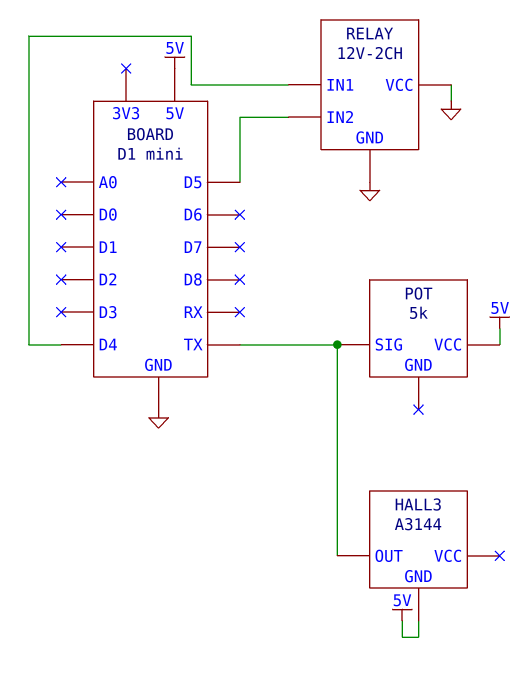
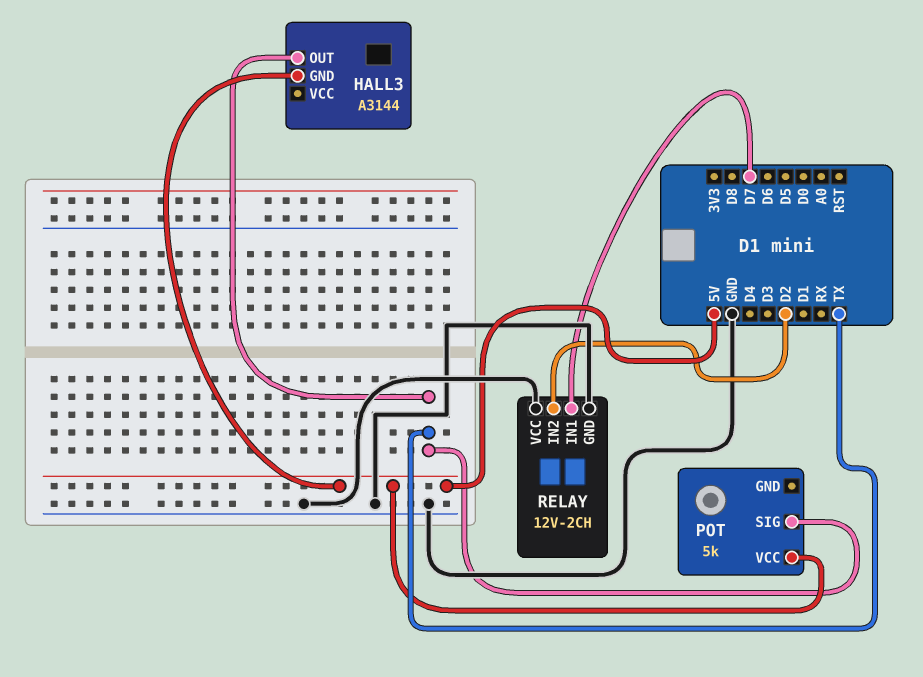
RELAY pin IN1: D4 -> D7
RELAY pin IN2: D5 -> D2

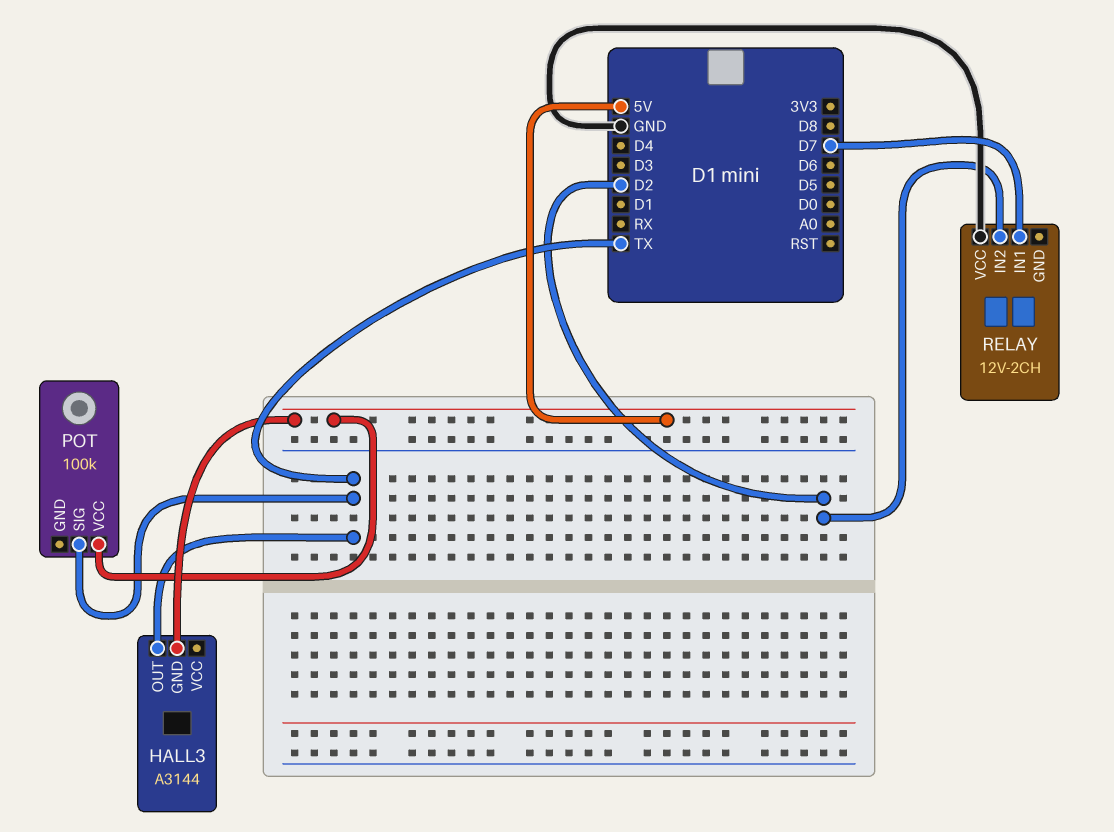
POT: 5k -> 100k
RELAY pin GND: GND -> none

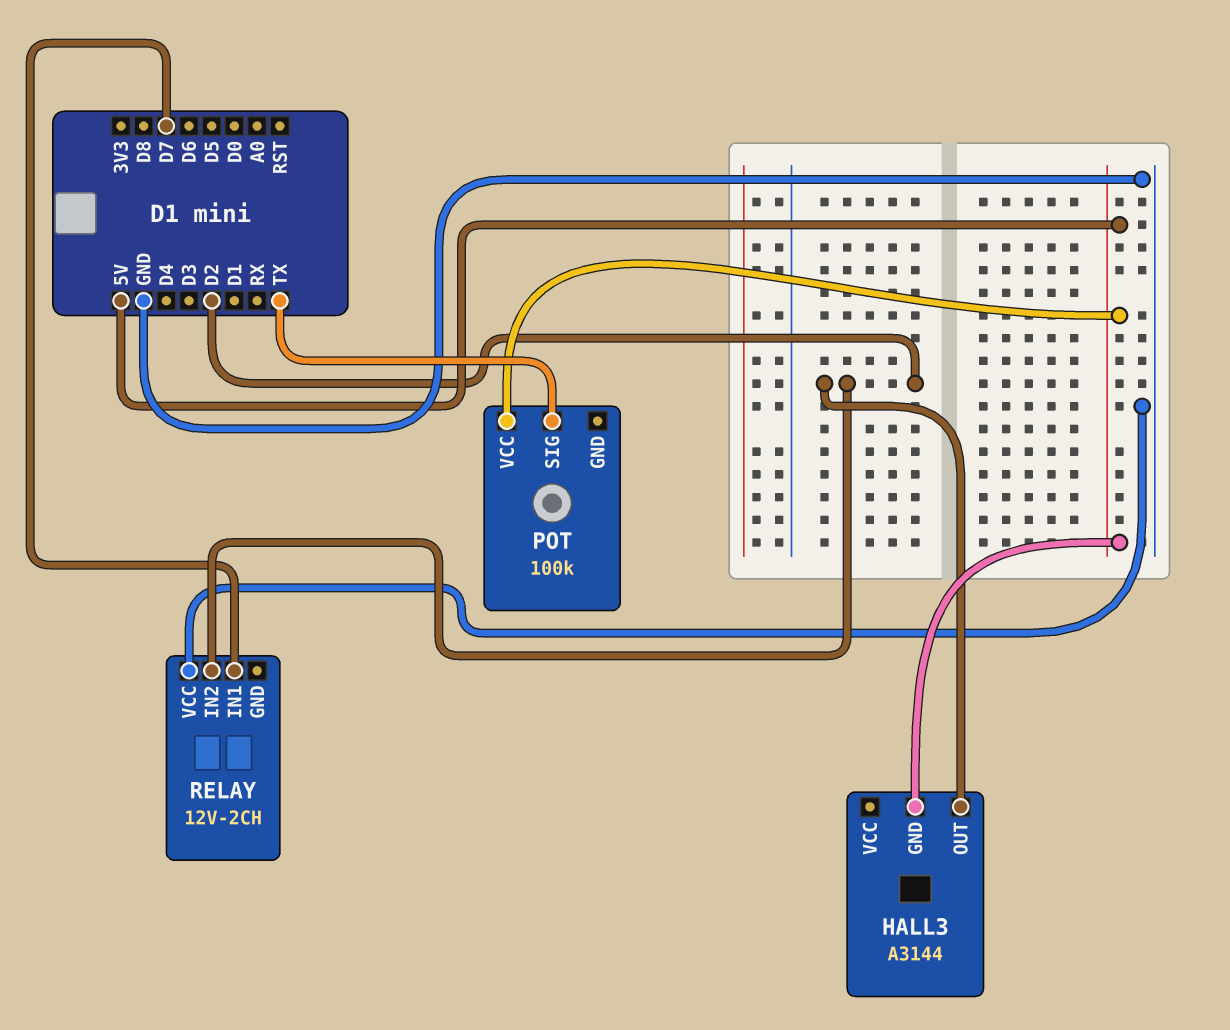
HALL3 pin OUT: TX -> D2

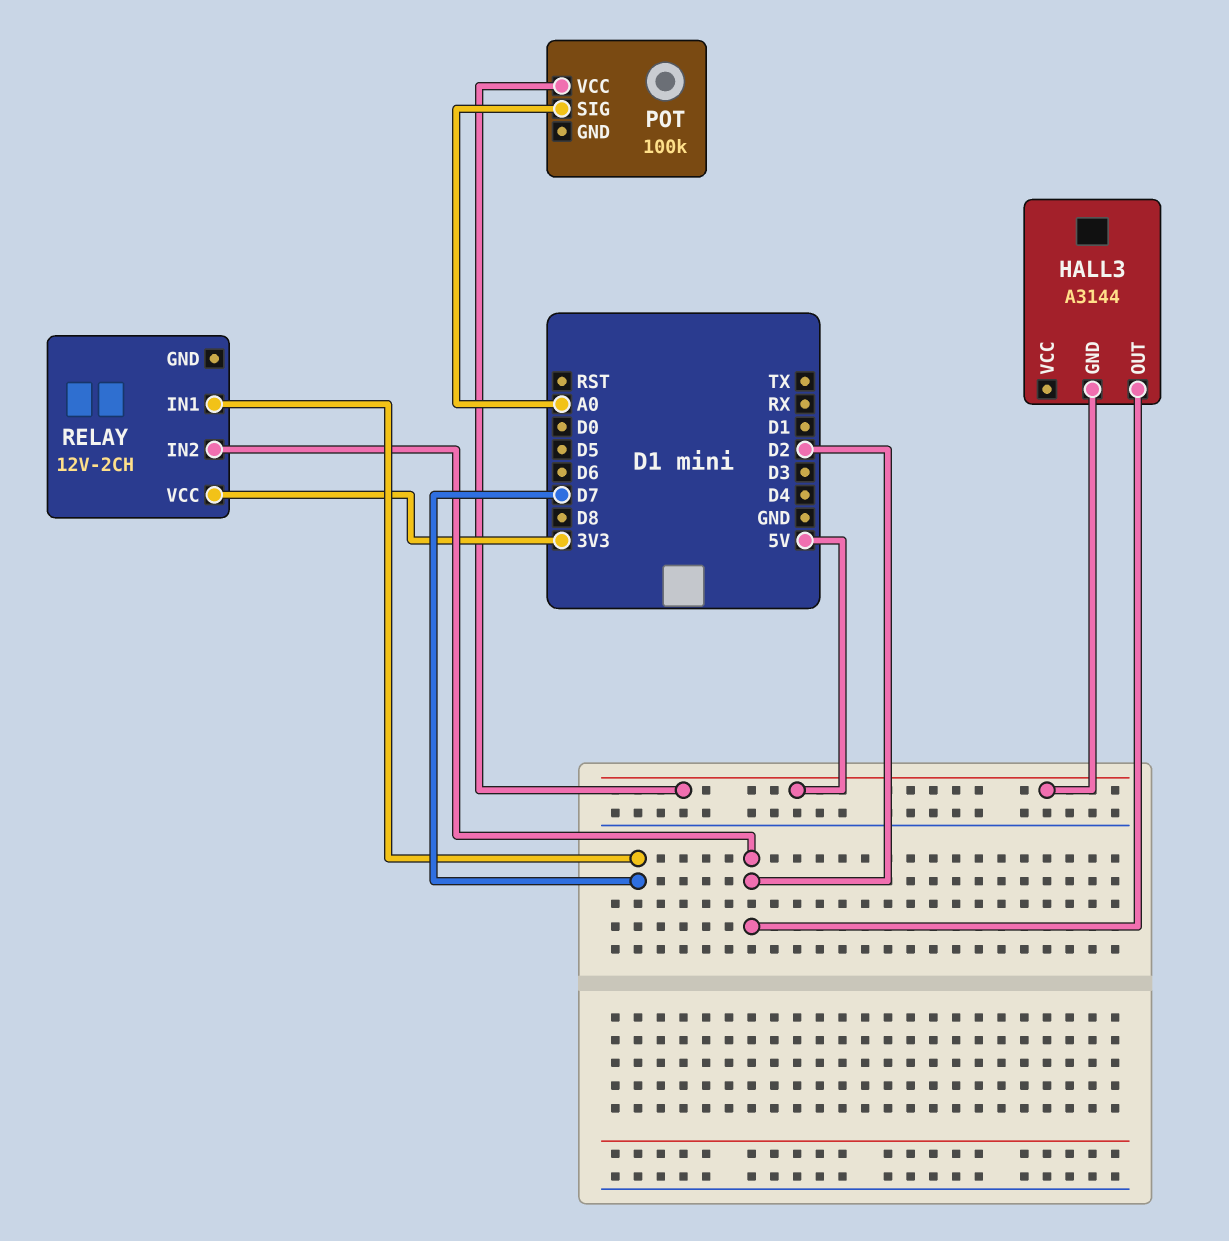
POT pin SIG: TX -> A0
RELAY pin VCC: GND -> 3V3

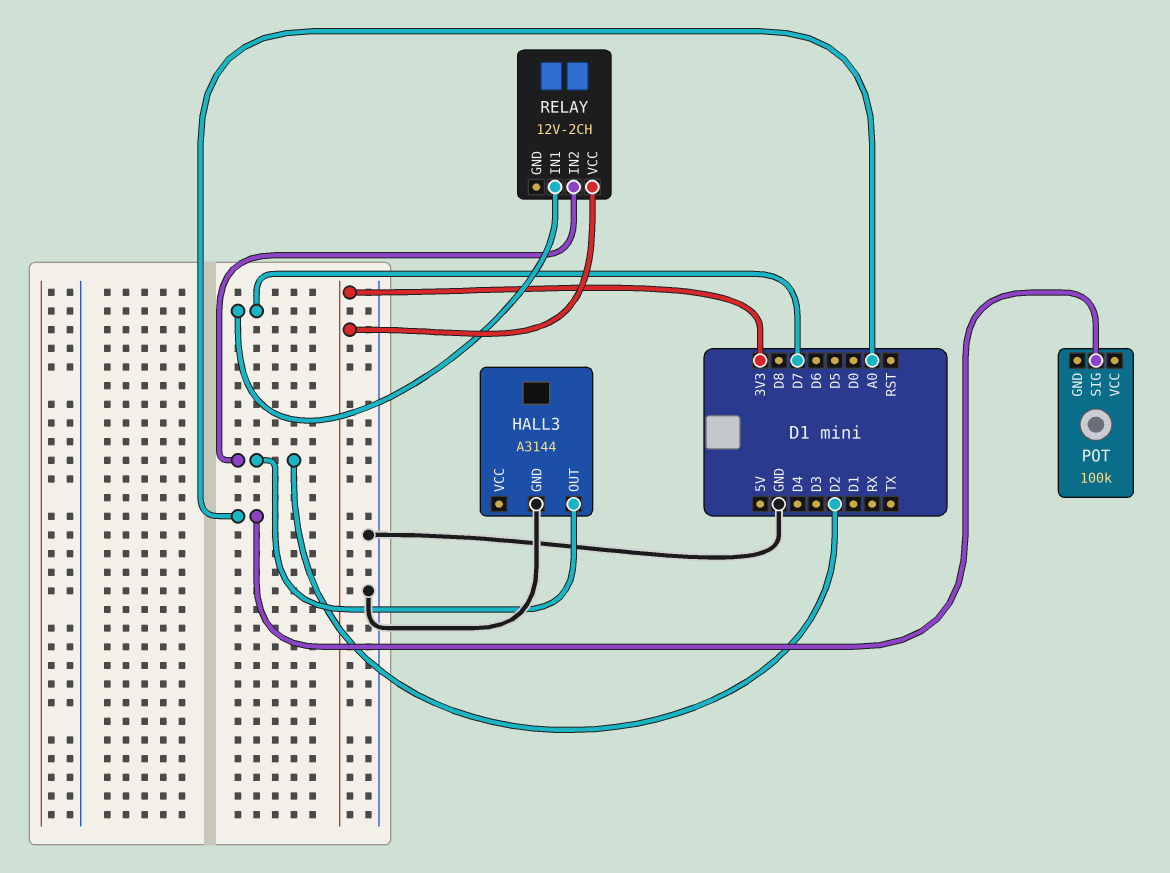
HALL3 pin GND: 5V -> GND
POT pin VCC: 5V -> none

